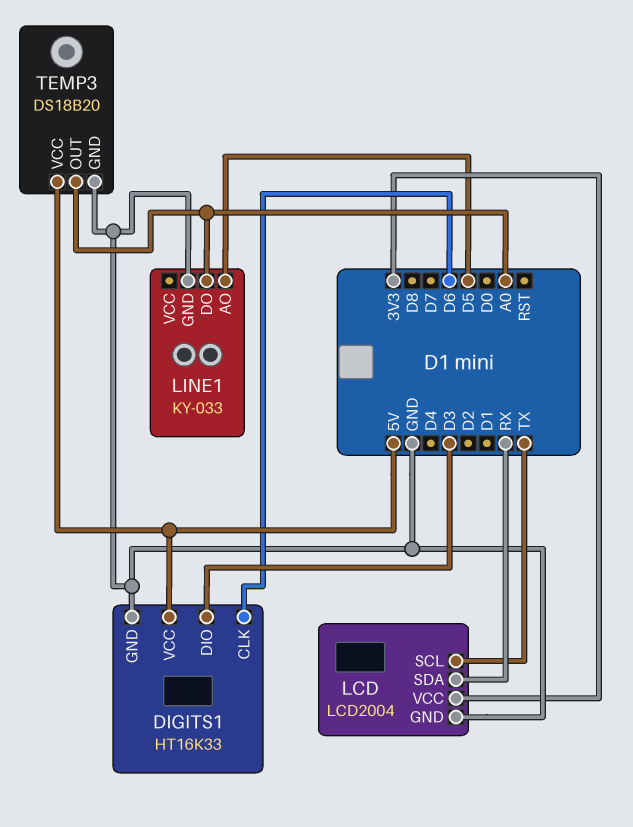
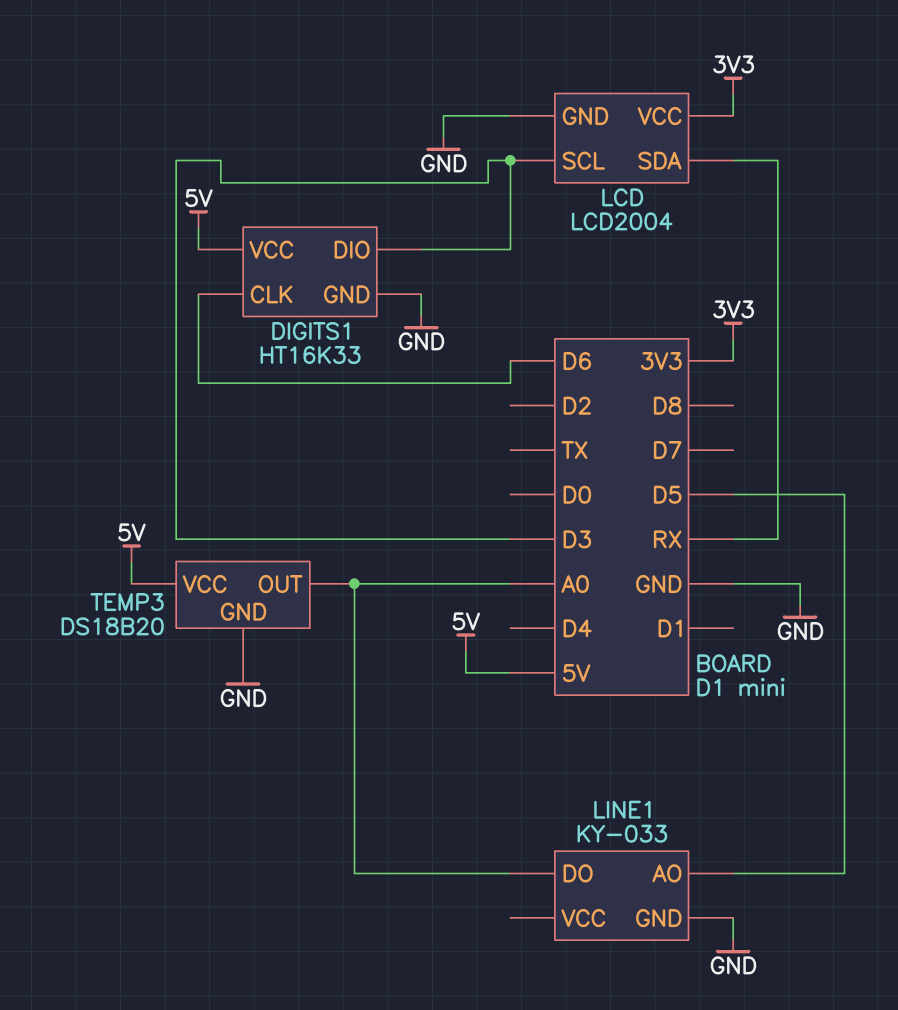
LCD pin SCL: TX -> D3

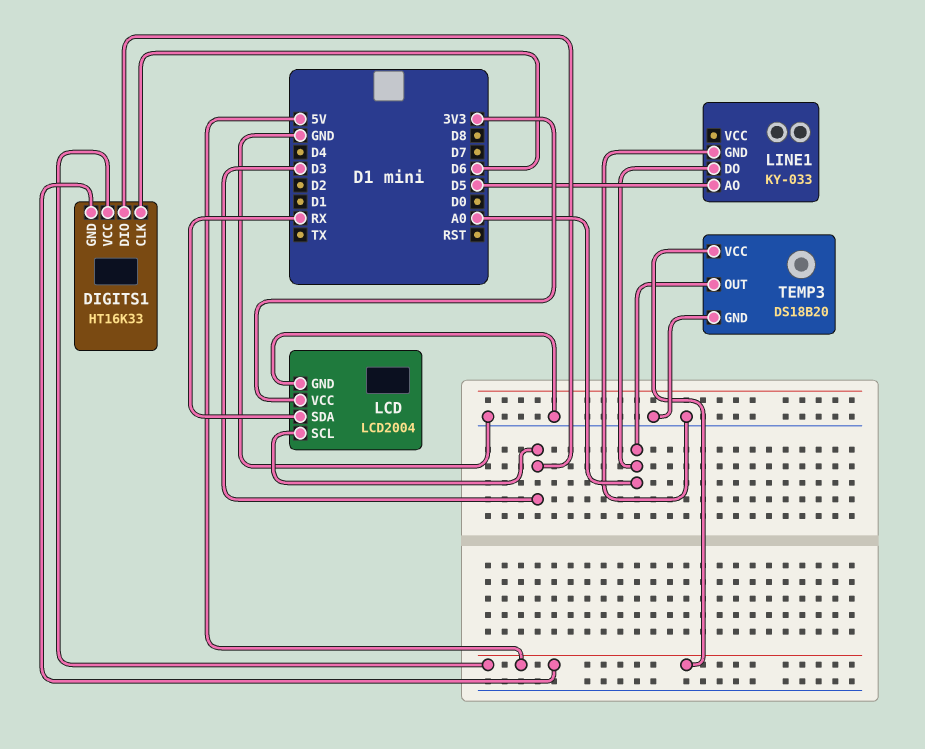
DIGITS1 pin GND: GND -> 5V

